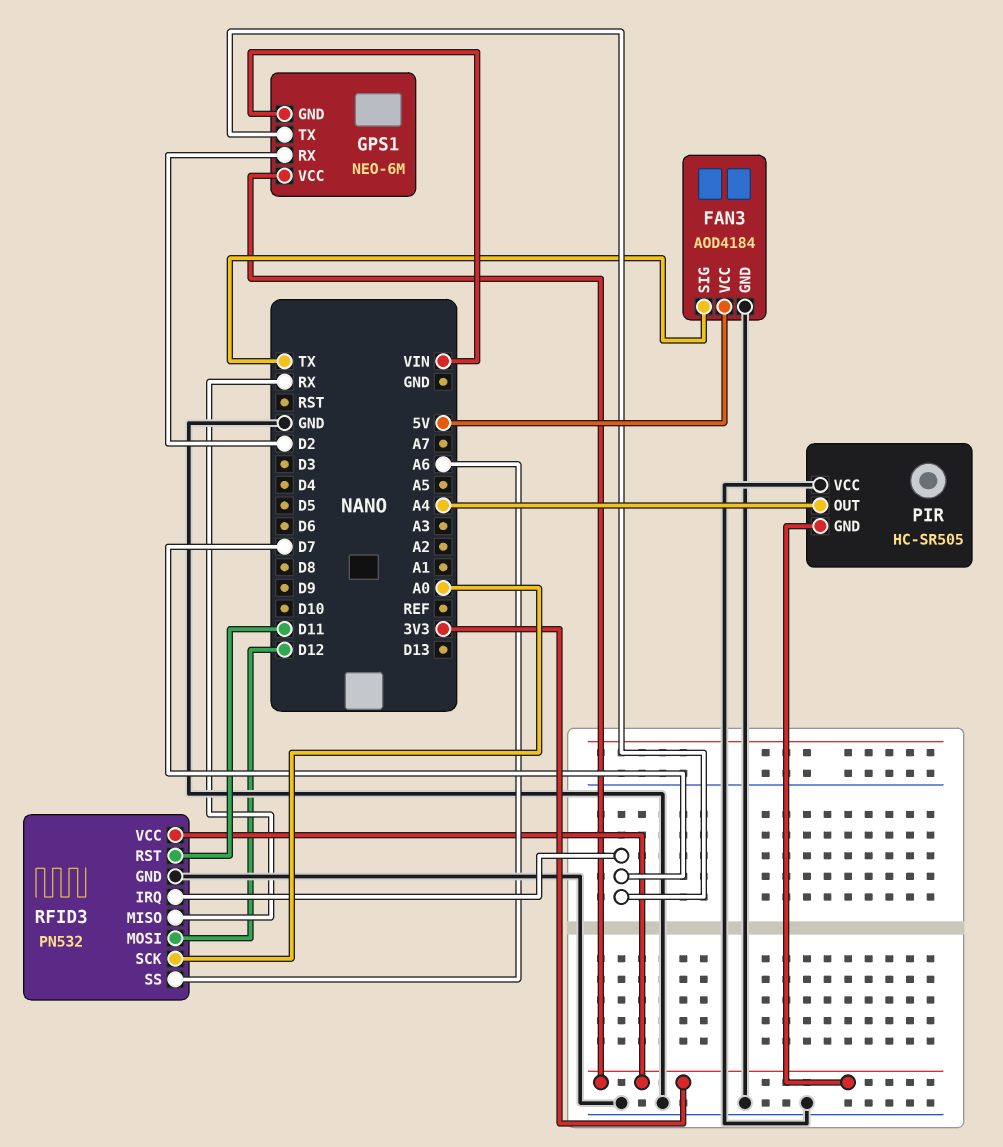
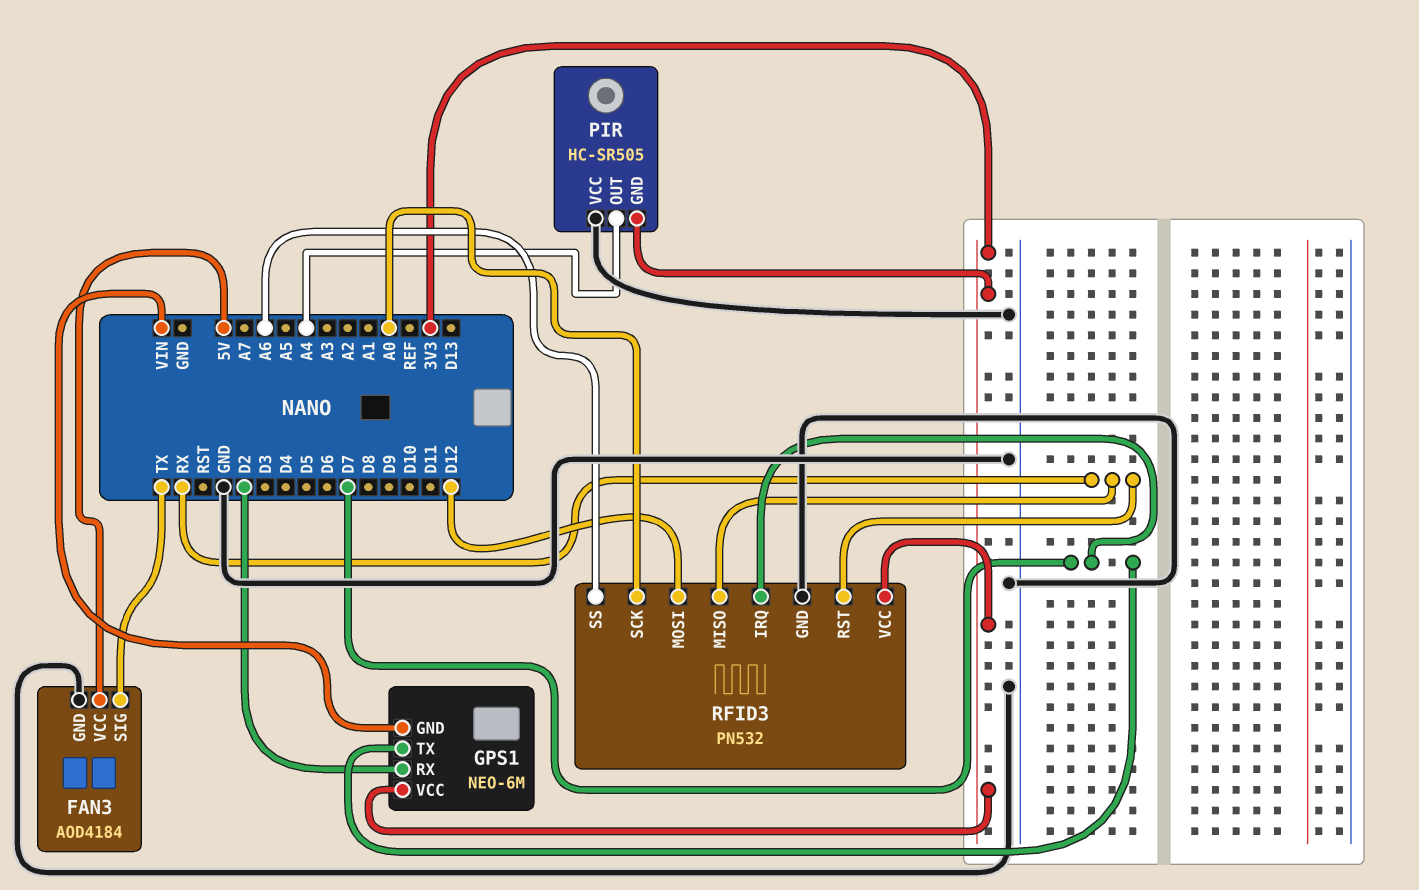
RFID3 pin RST: D11 -> RX

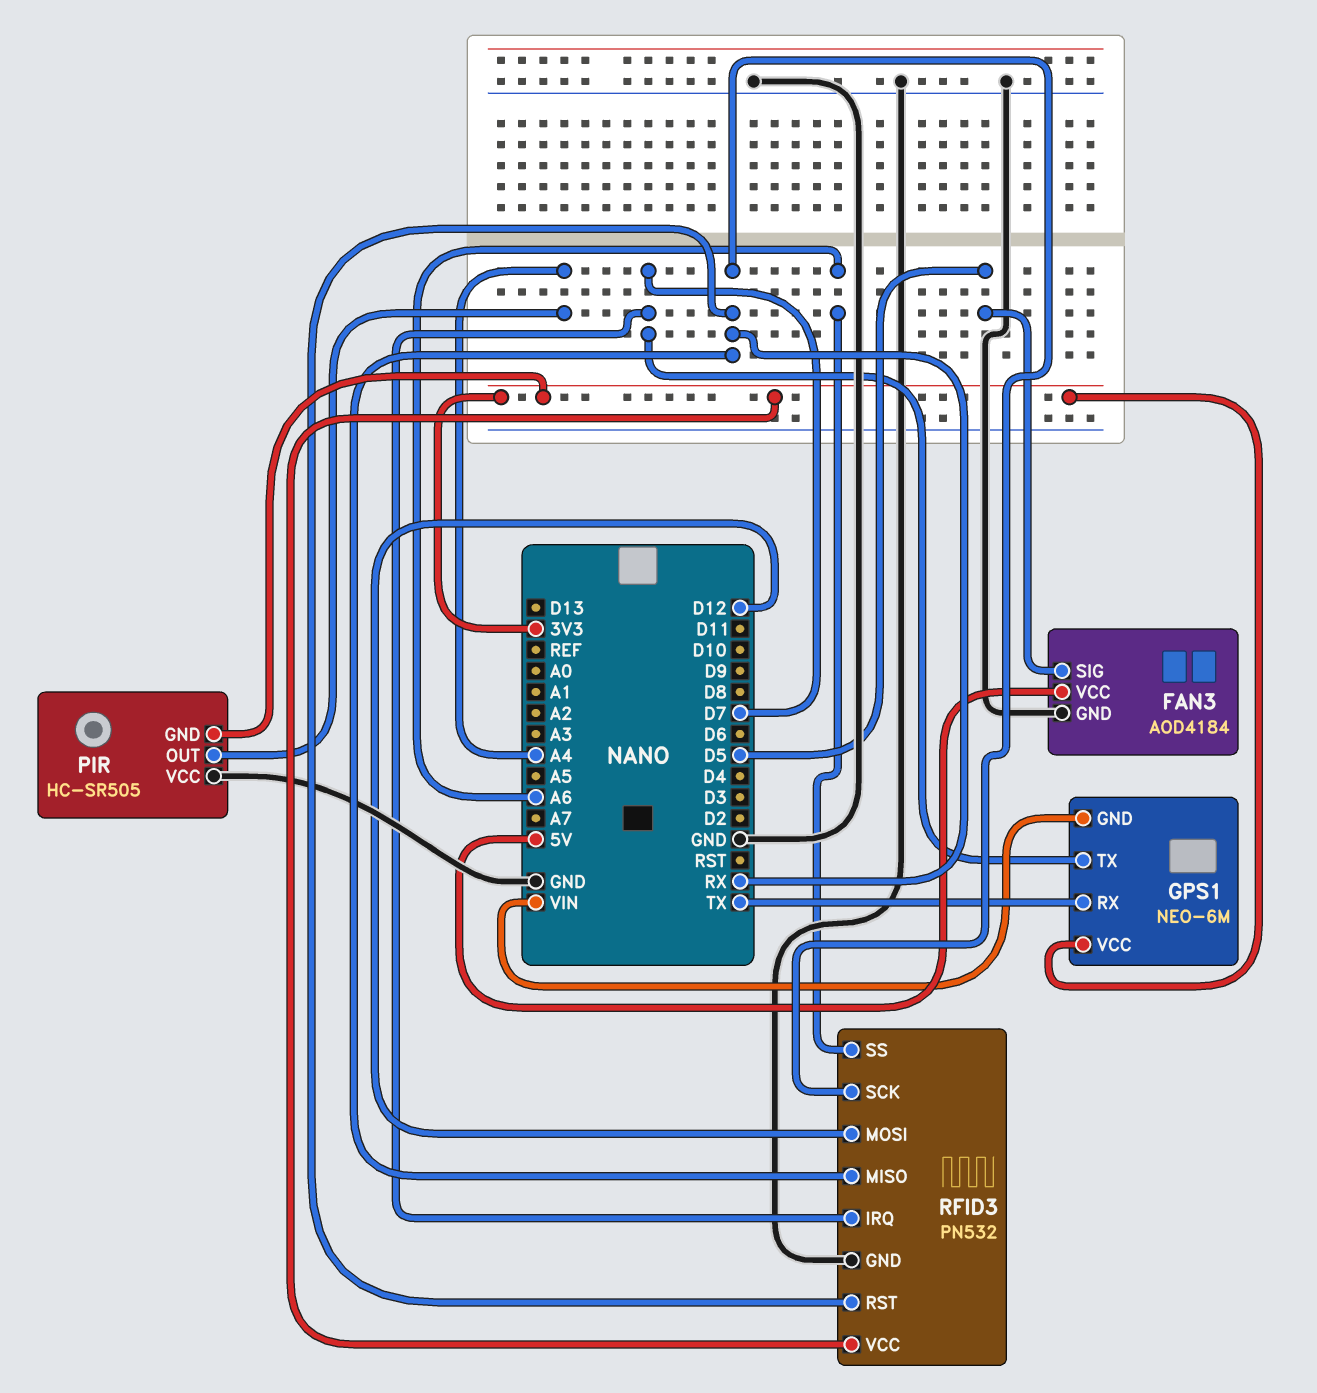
FAN3 pin SIG: TX -> D5
GPS1 pin RX: D2 -> TX
RFID3 pin SCK: A0 -> RX

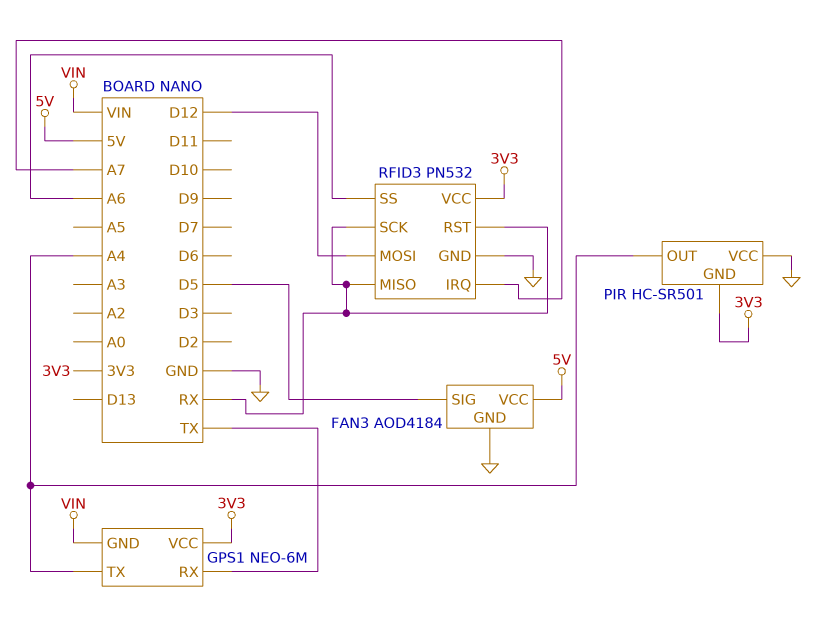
GPS1 pin TX: D7 -> A4
PIR: HC-SR505 -> HC-SR501
RFID3 pin IRQ: D7 -> A7

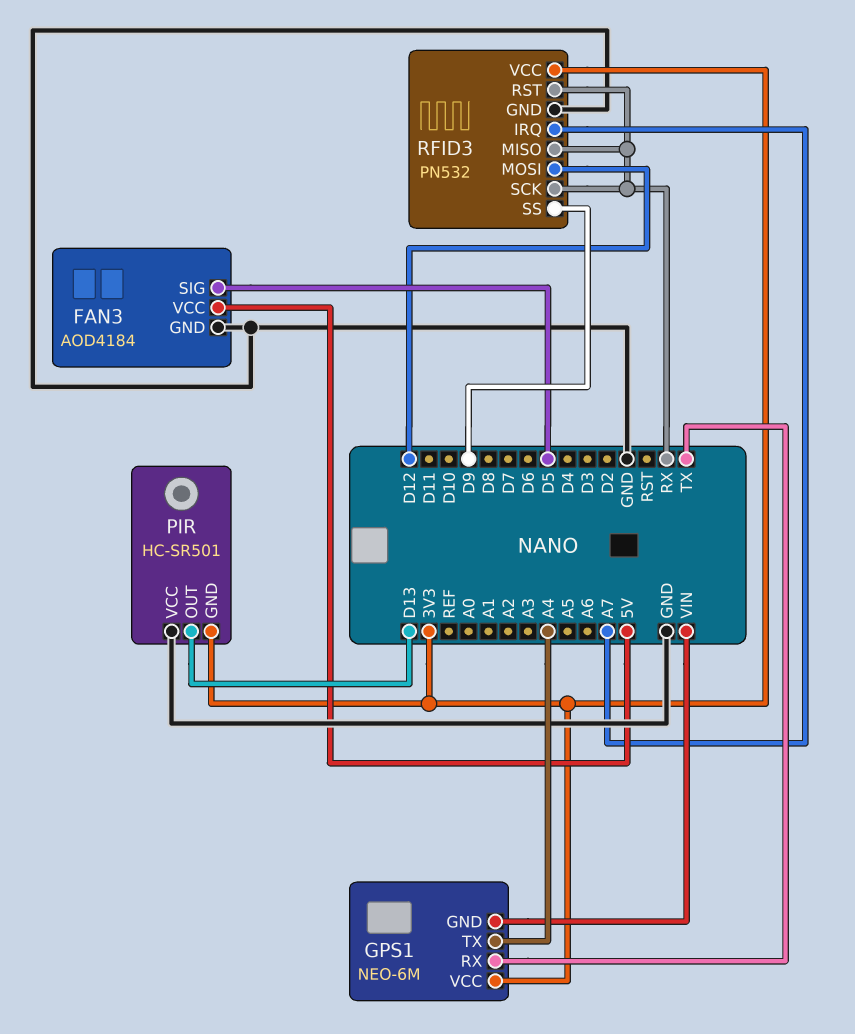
PIR pin OUT: A4 -> D13
RFID3 pin SS: A6 -> D9

